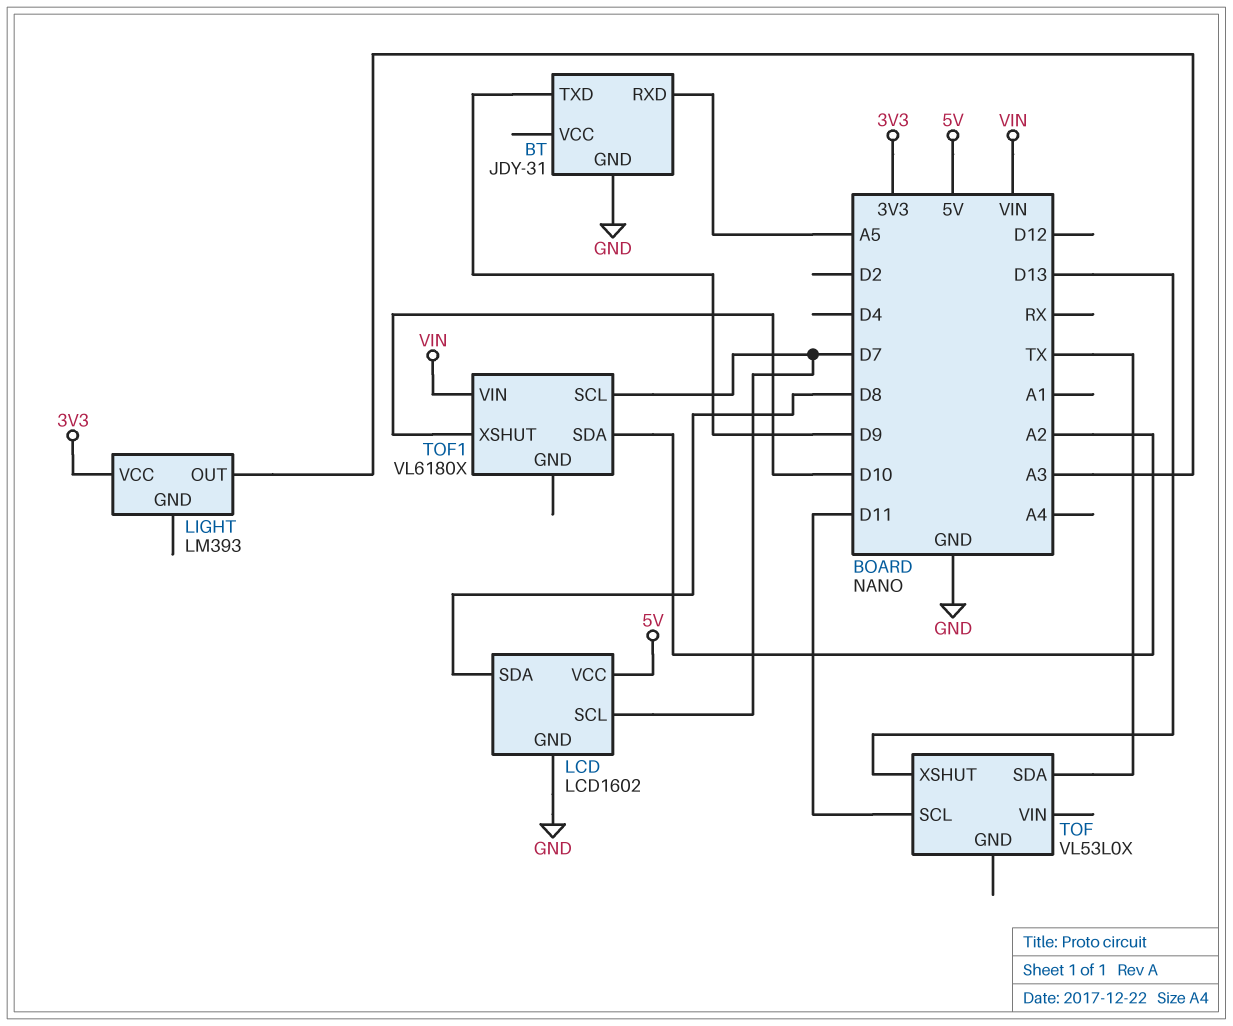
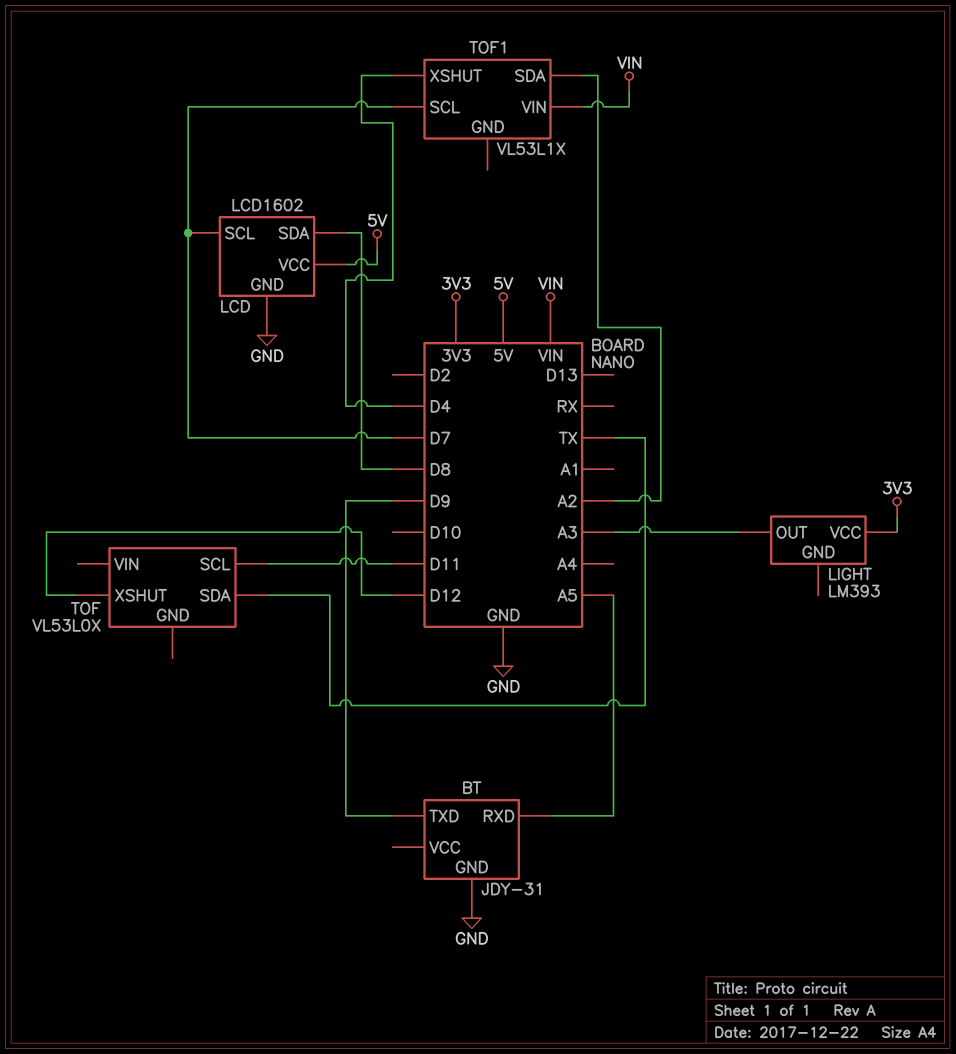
TOF pin XSHUT: D13 -> D12
TOF1: VL6180X -> VL53L1X
TOF1 pin XSHUT: D10 -> D4

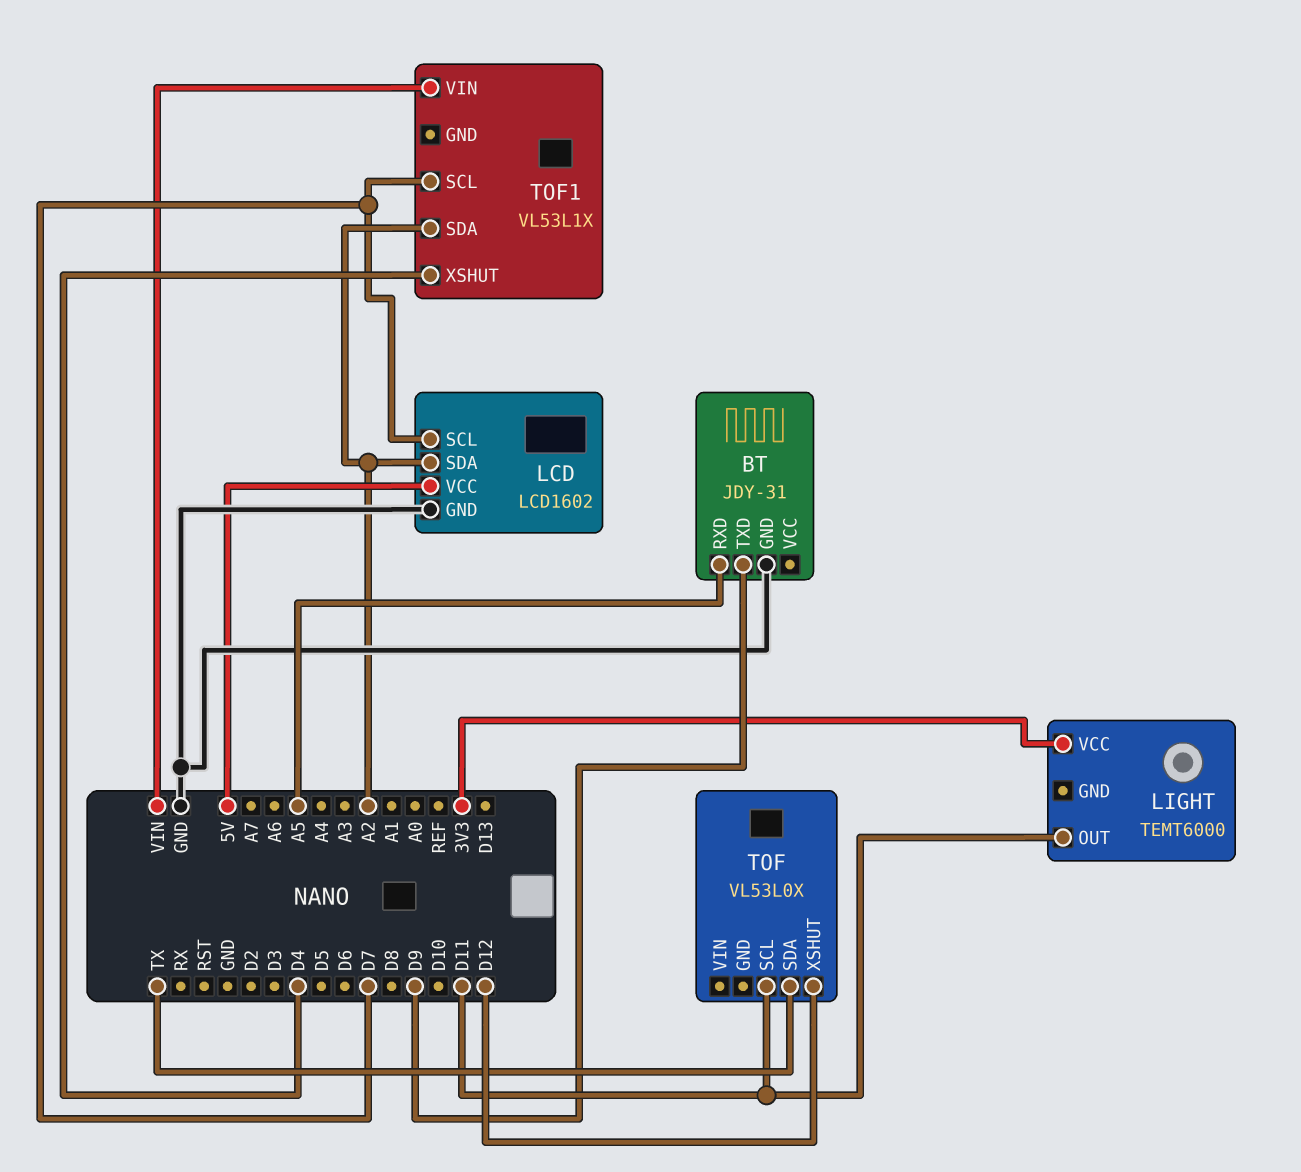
LCD pin SDA: D8 -> A2
LIGHT: LM393 -> TEMT6000
LIGHT pin OUT: A3 -> D11

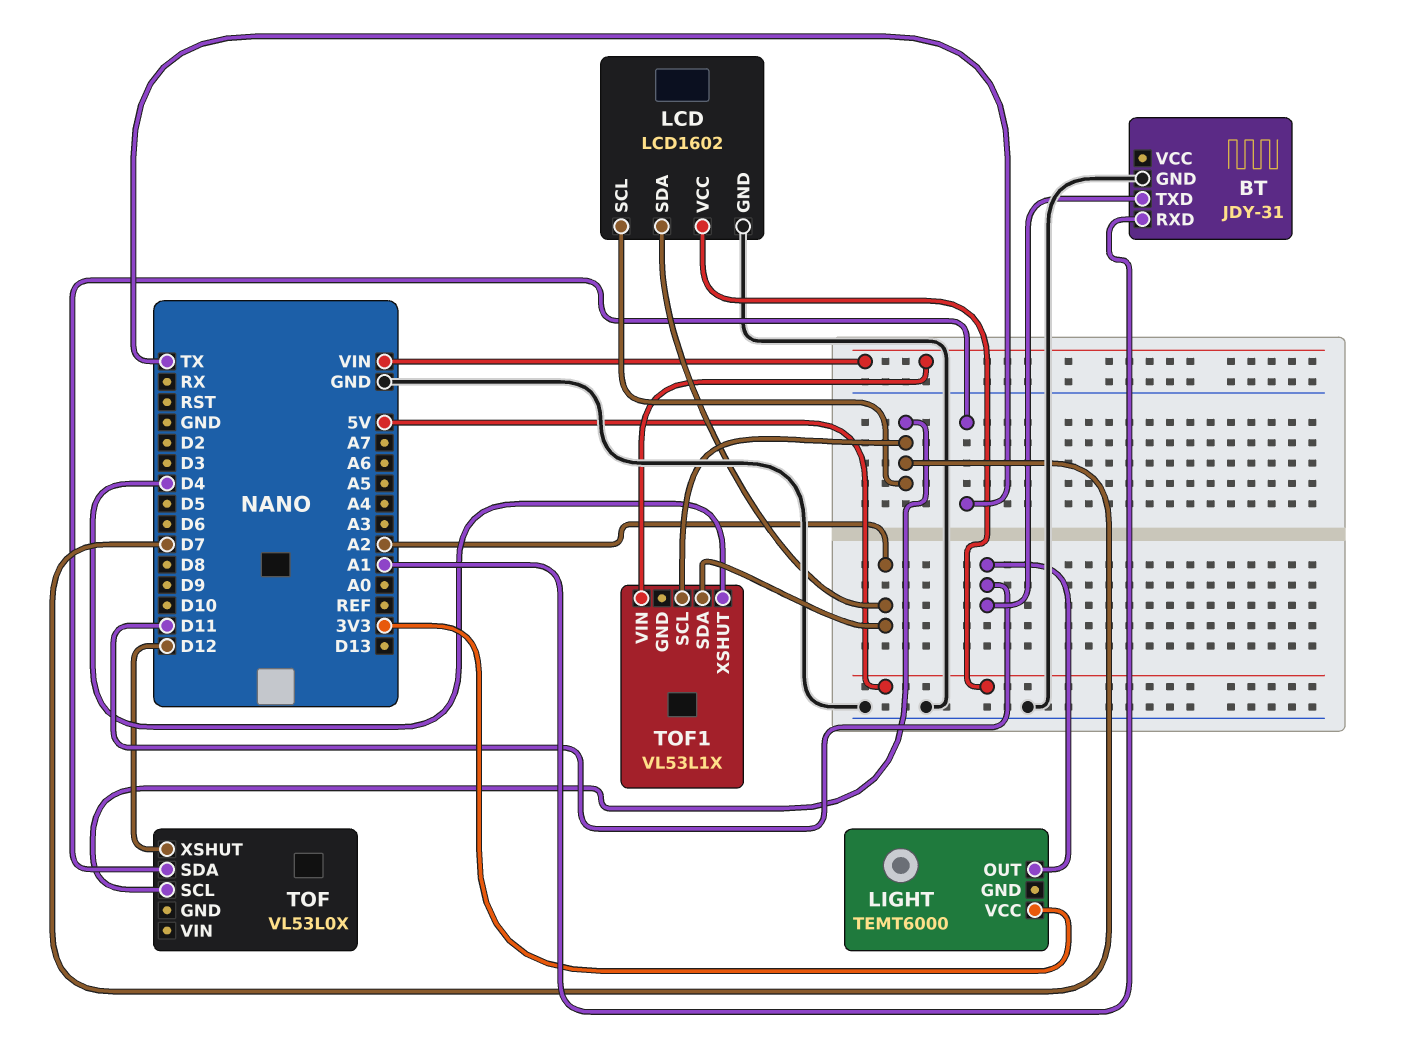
BT pin RXD: A5 -> A1
BT pin TXD: D9 -> D11
TOF pin SCL: D11 -> D7

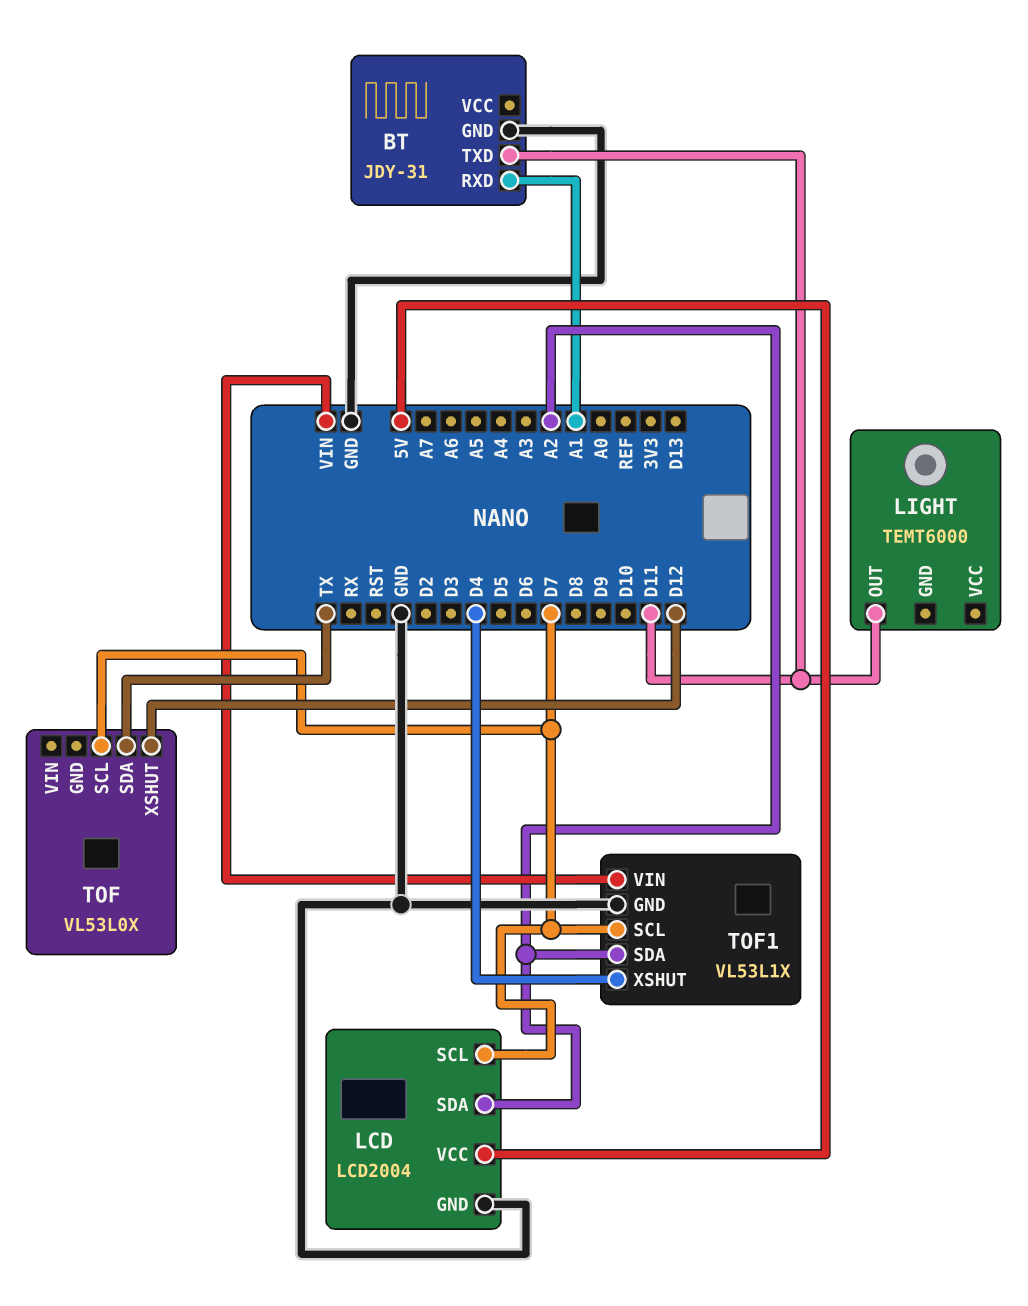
LCD: LCD1602 -> LCD2004
LIGHT pin VCC: 3V3 -> none
TOF1 pin GND: none -> GND

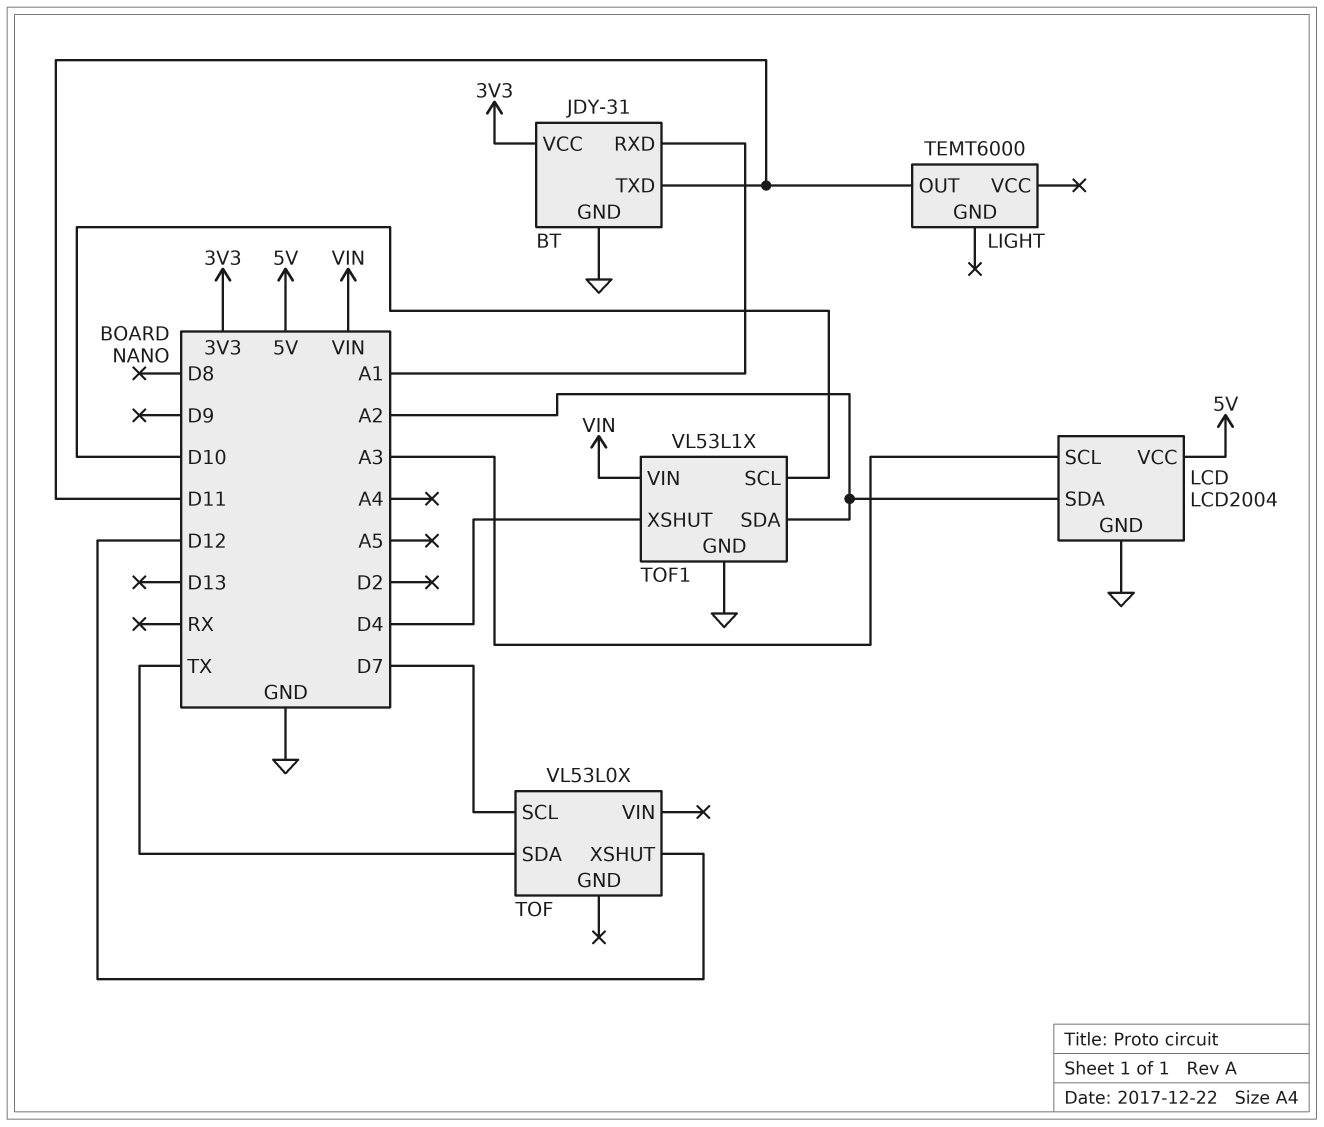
BT pin VCC: none -> 3V3
LCD pin SCL: D7 -> A3
TOF1 pin SCL: D7 -> D10

